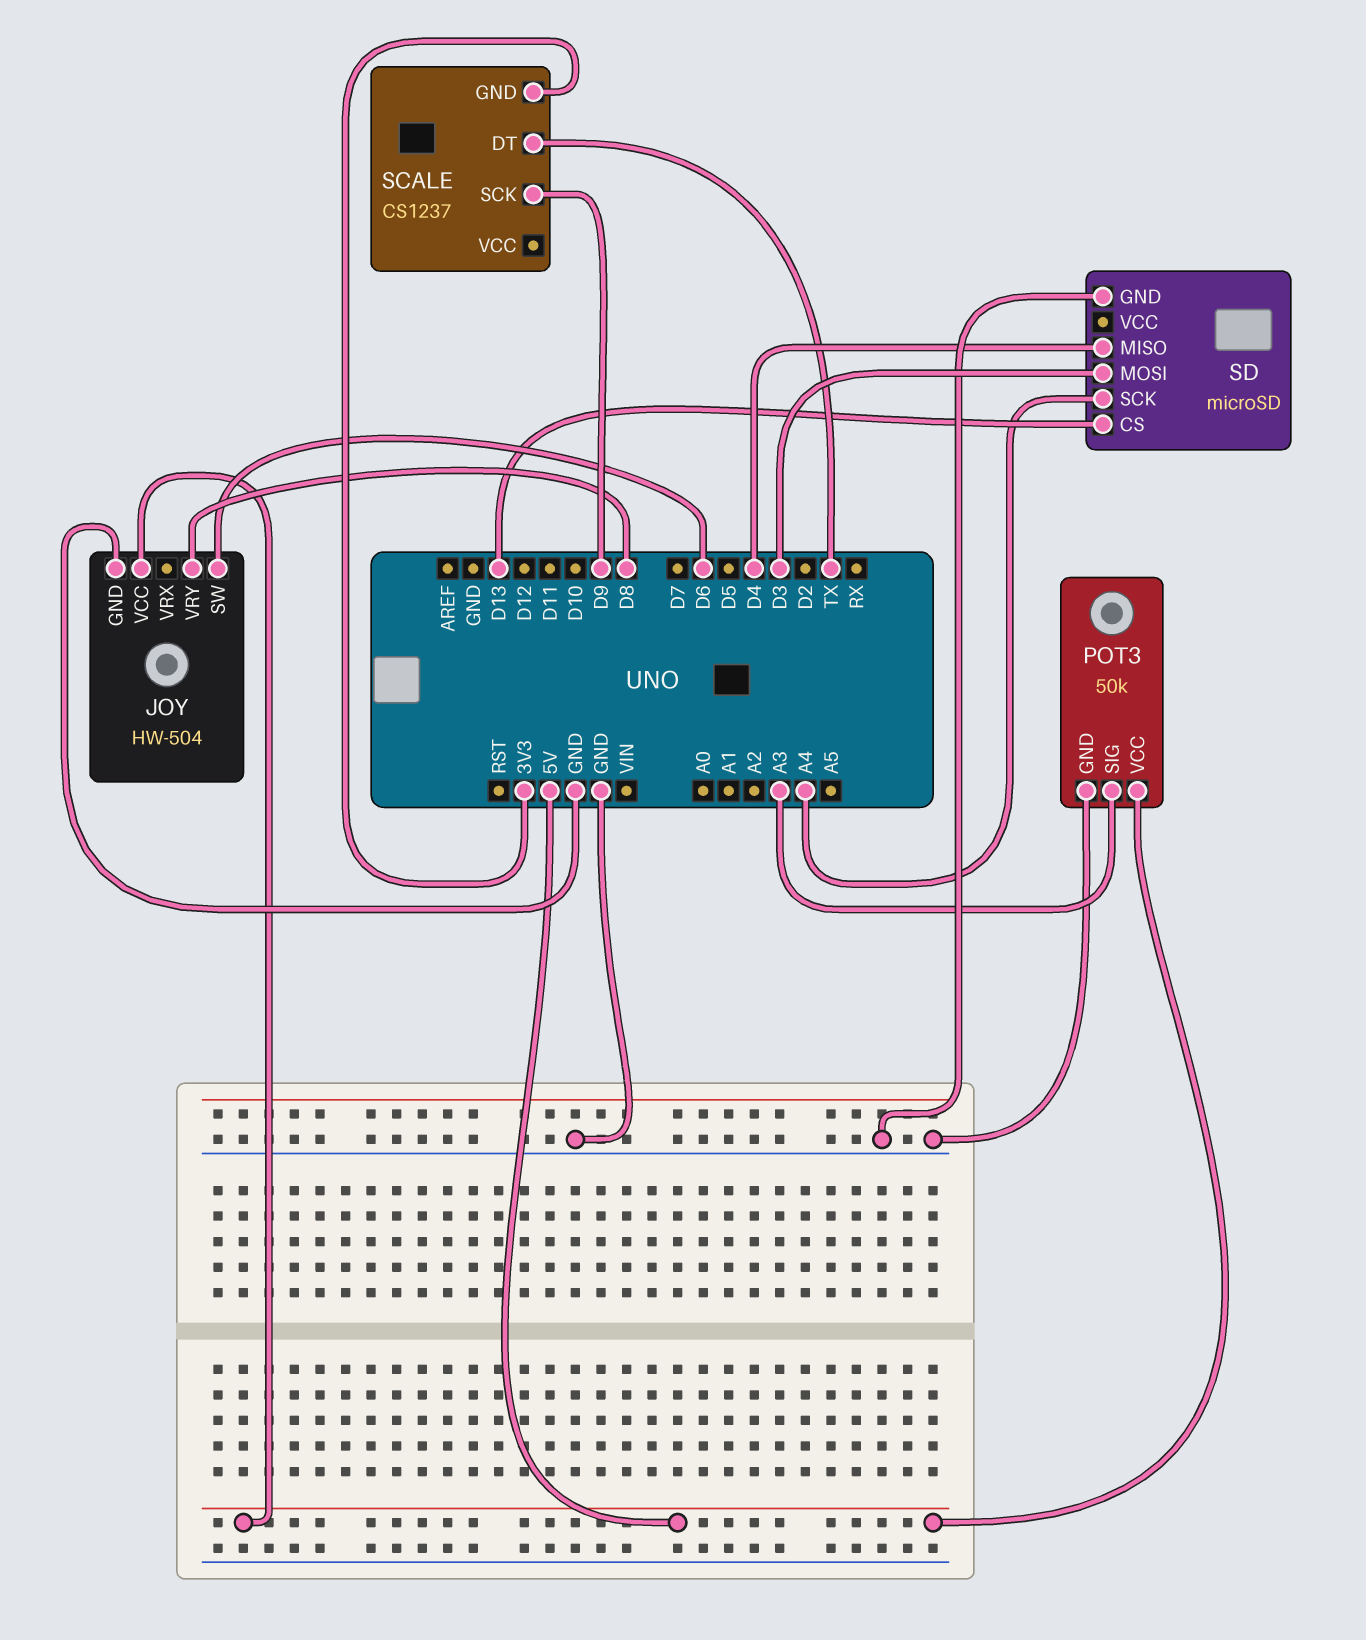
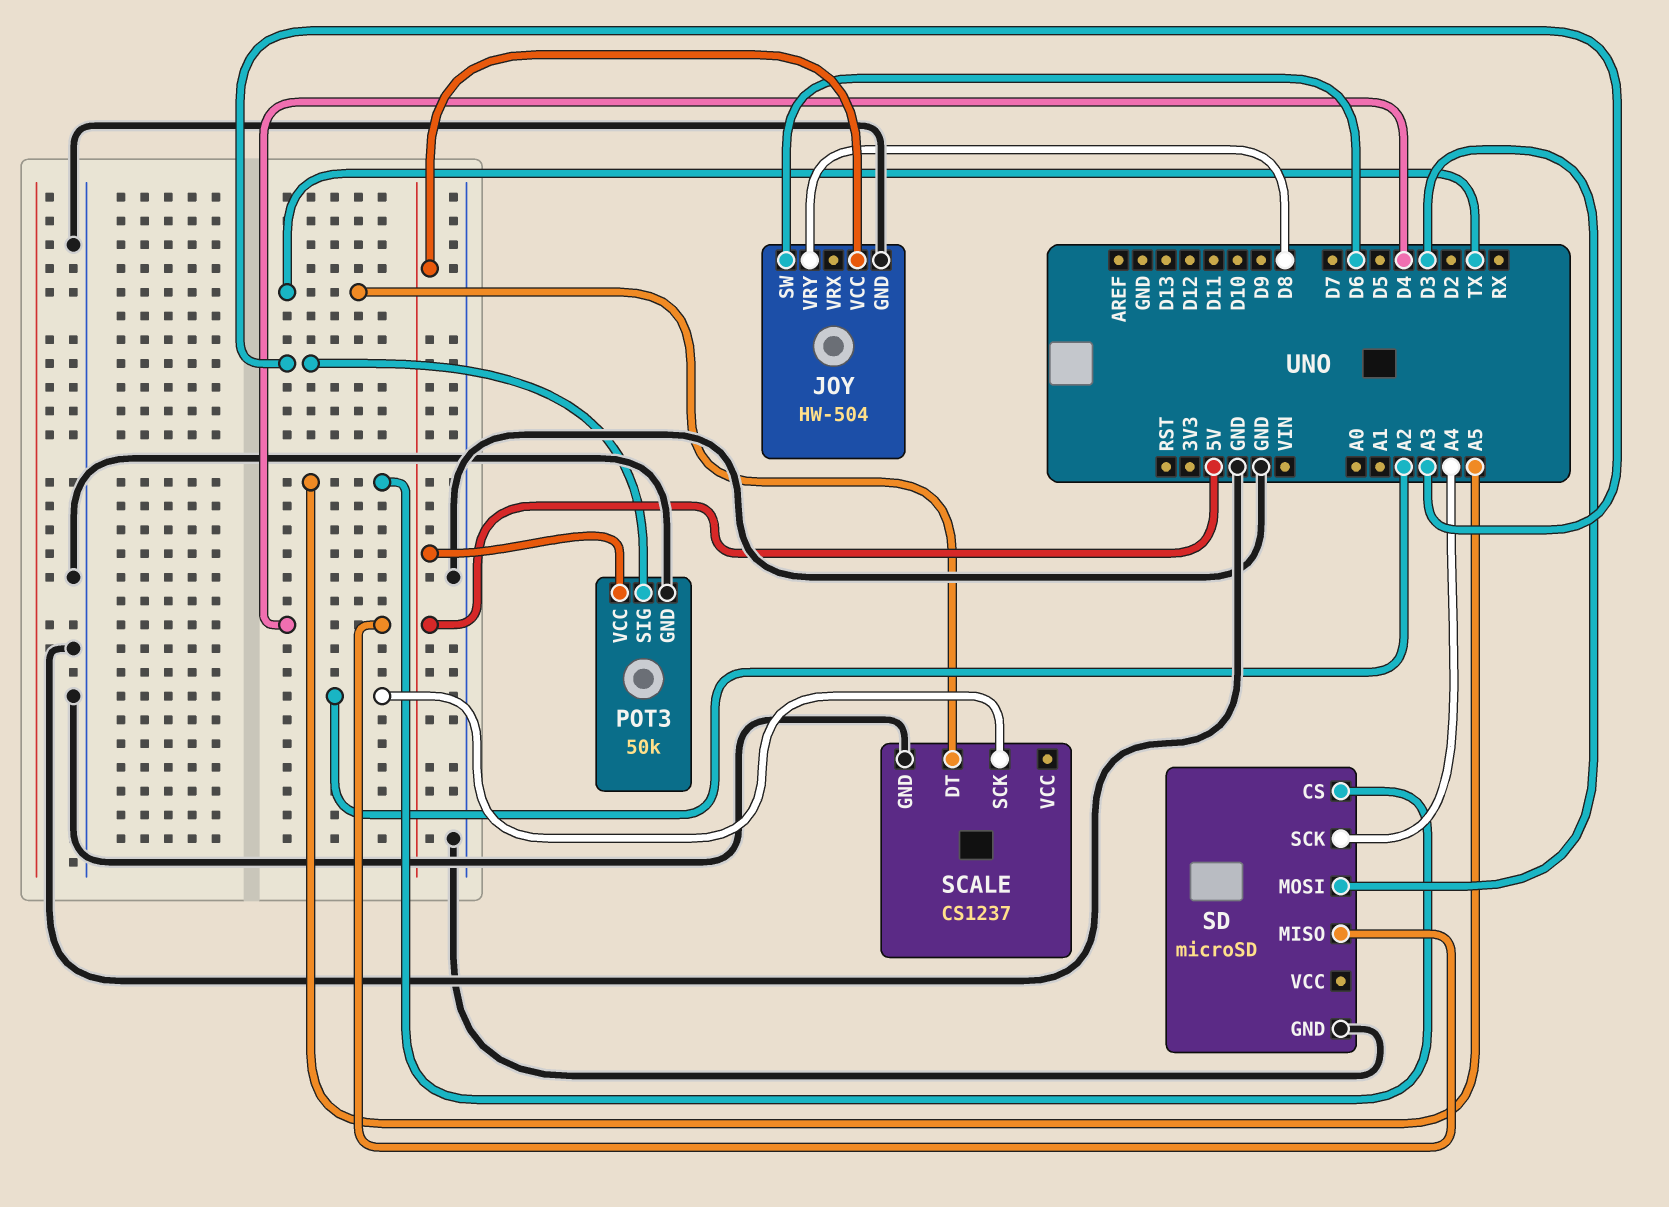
SCALE pin GND: 3V3 -> GND
SCALE pin SCK: D9 -> A2
SD pin CS: D13 -> A5

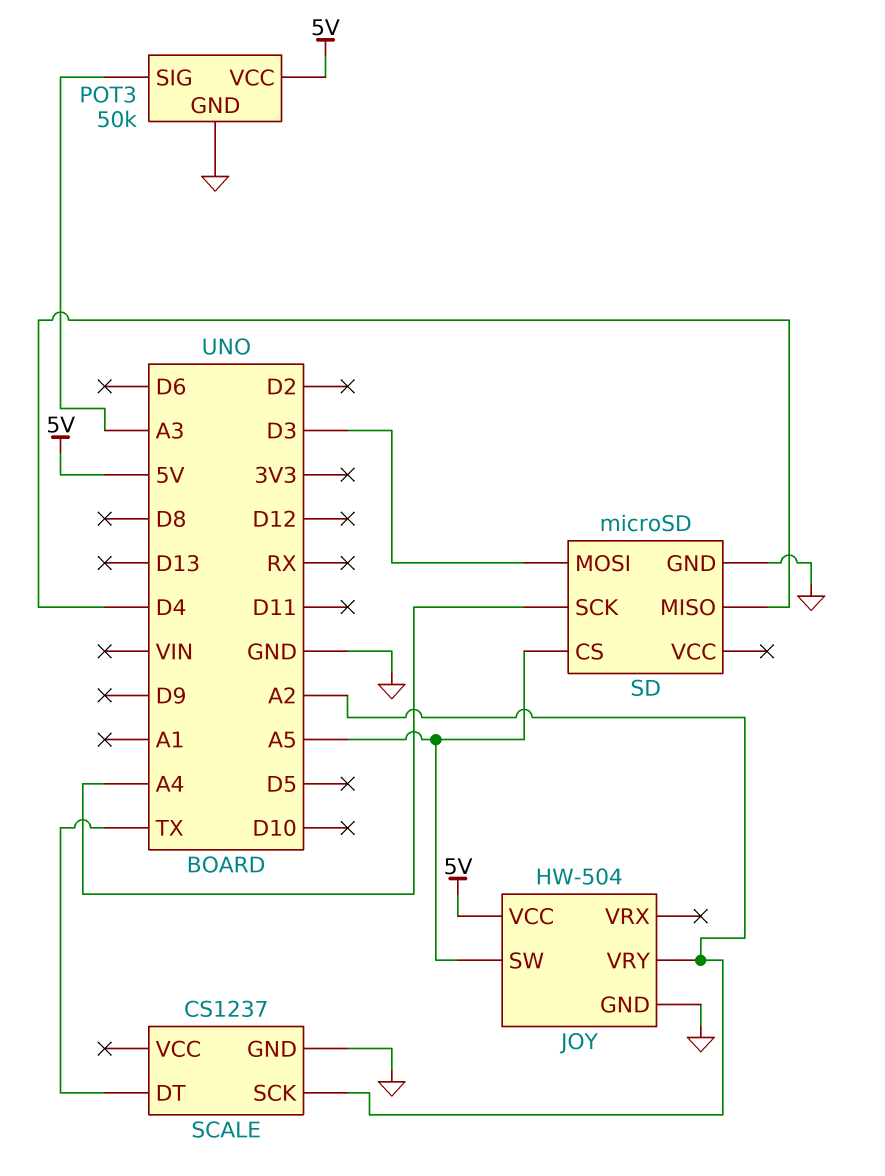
JOY pin SW: D6 -> A5
JOY pin VRY: D8 -> A2

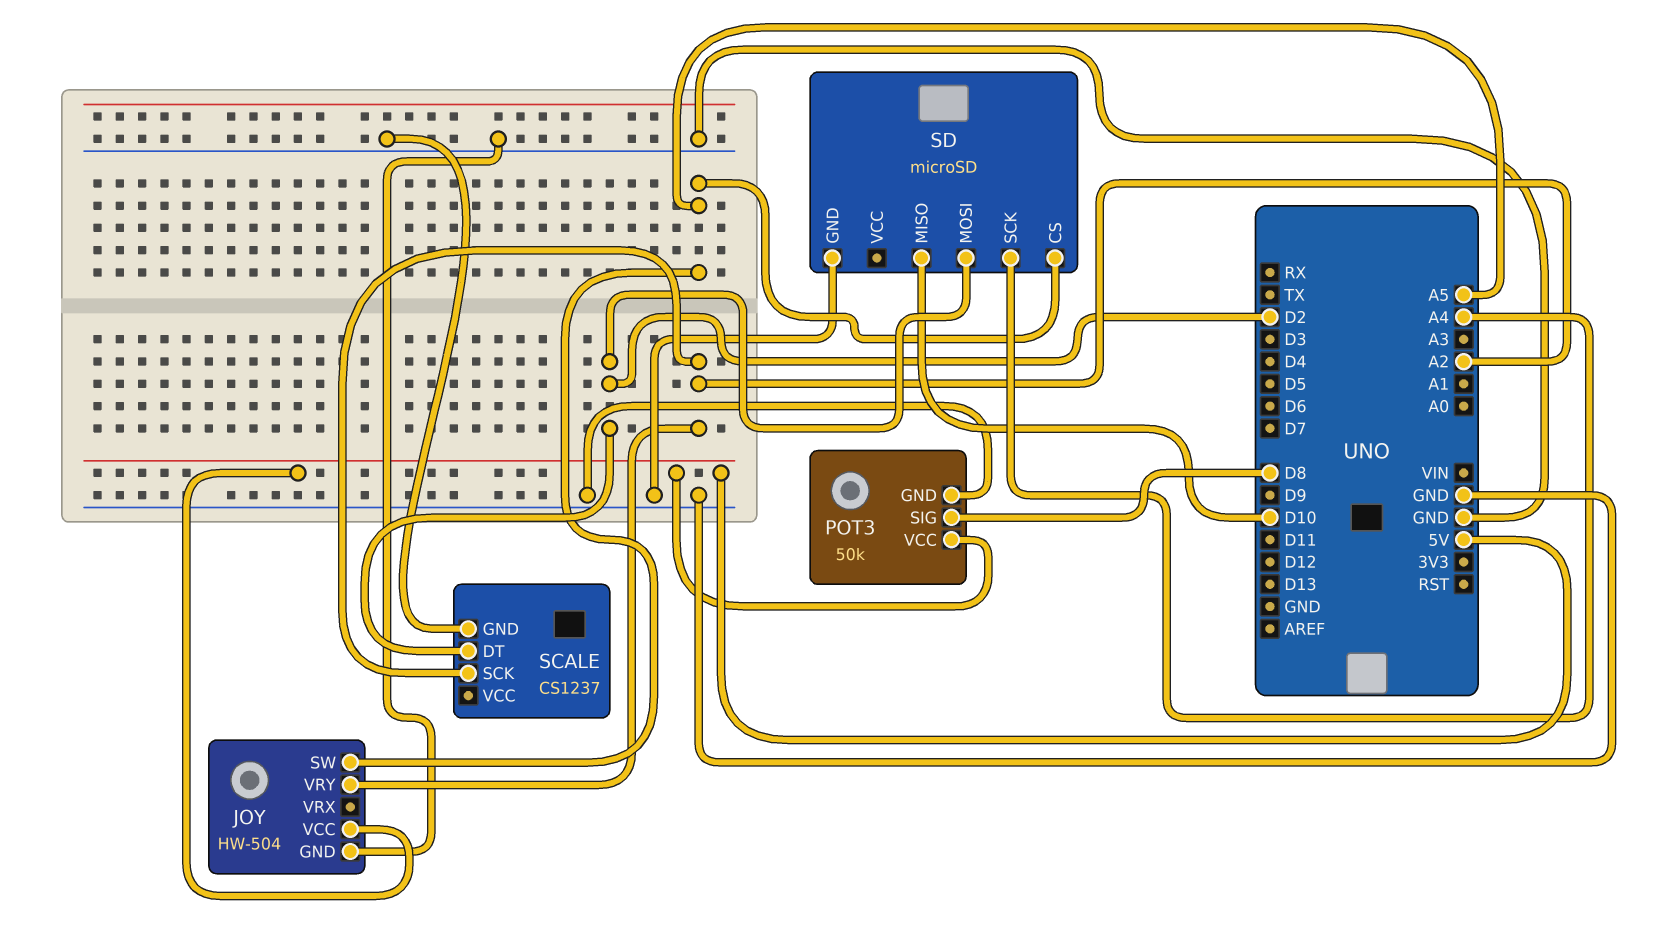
POT3 pin SIG: A3 -> D8
SCALE pin DT: TX -> D2
SD pin MISO: D4 -> D10
SD pin MOSI: D3 -> D2

